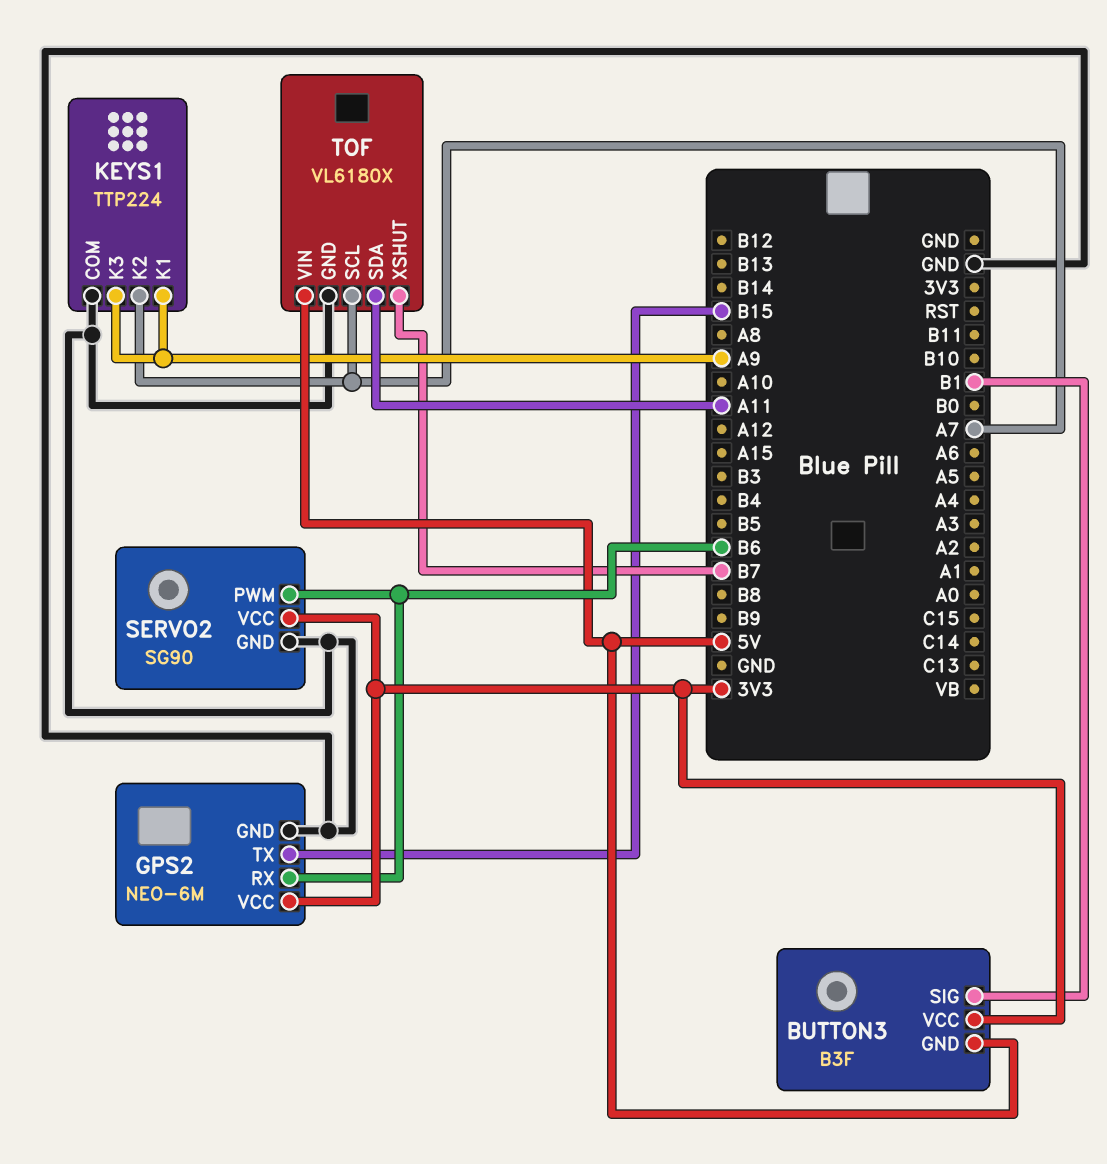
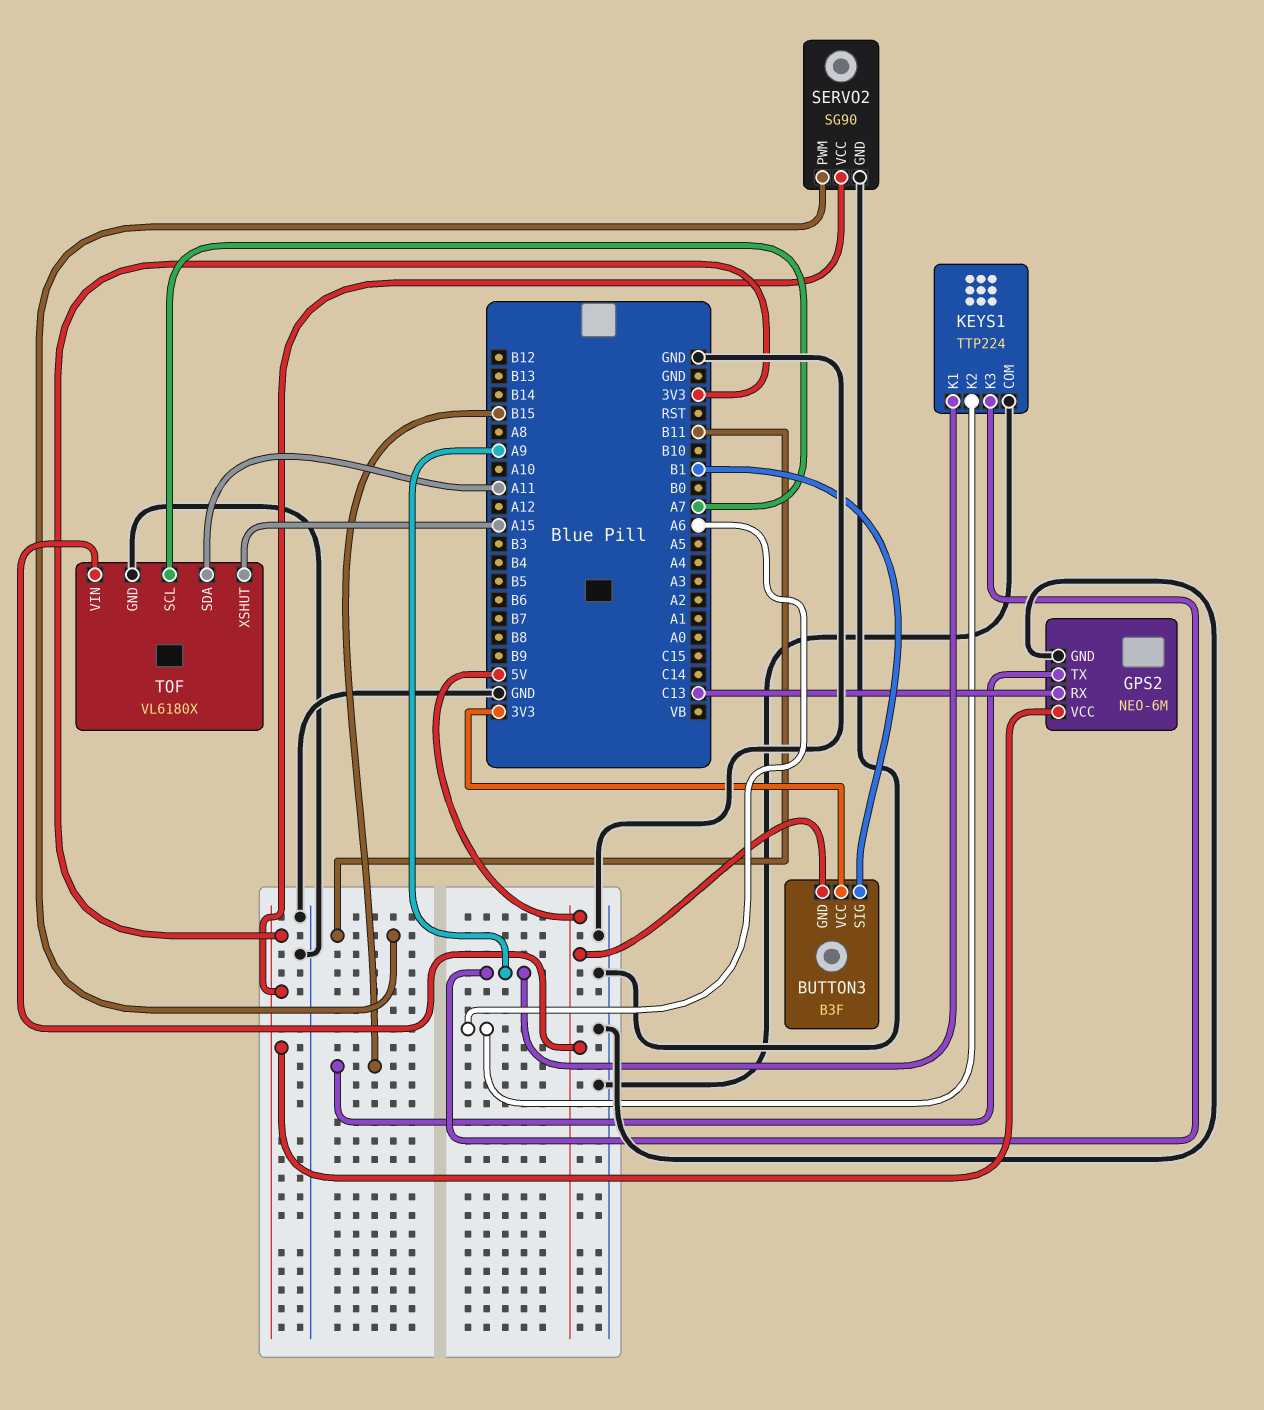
GPS2 pin RX: B6 -> C13
KEYS1 pin K2: A7 -> A6
SERVO2 pin PWM: B6 -> B11
TOF pin XSHUT: B7 -> A15

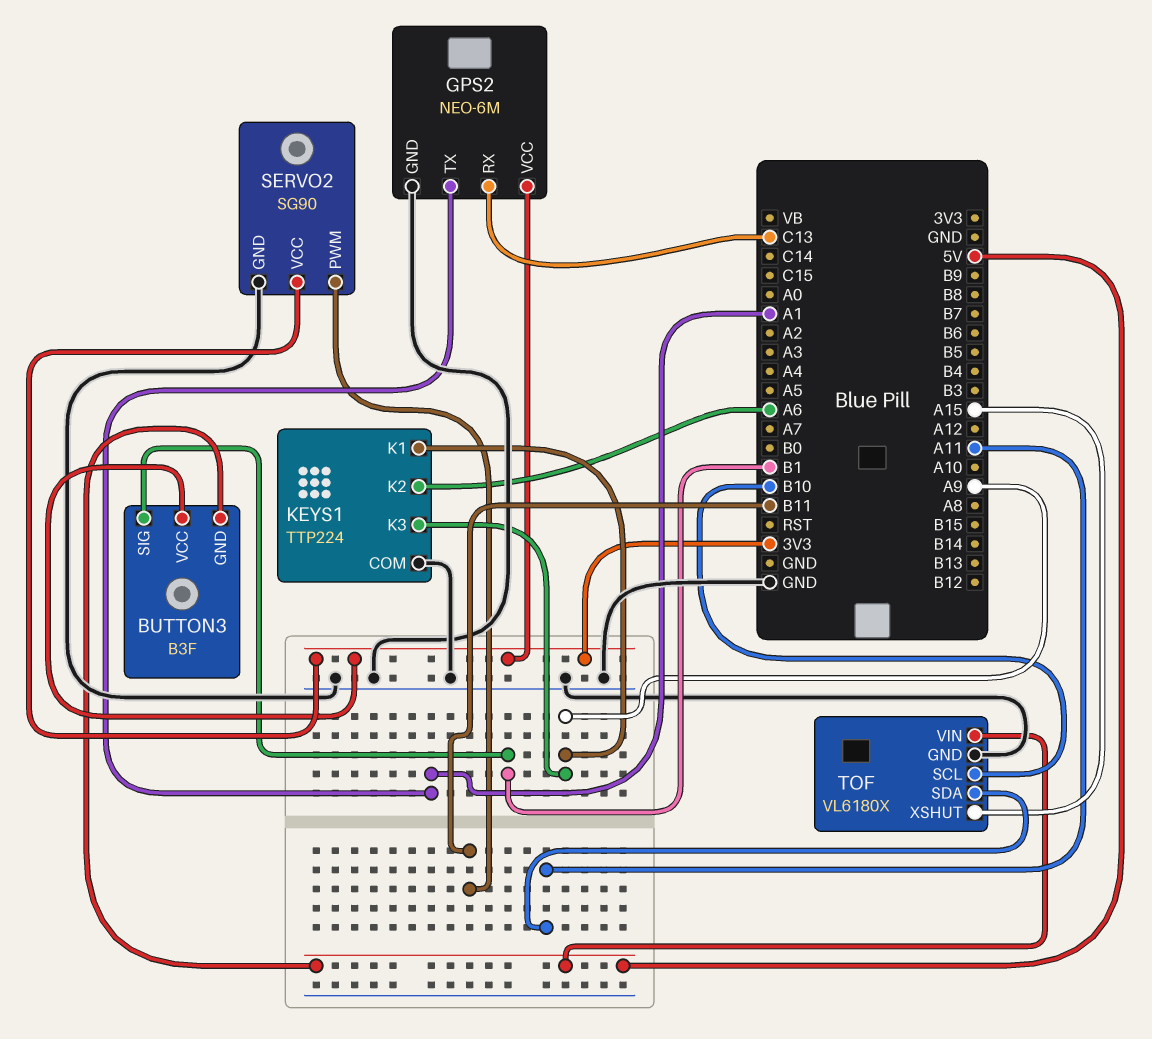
GPS2 pin TX: B15 -> A1
TOF pin SCL: A7 -> B10

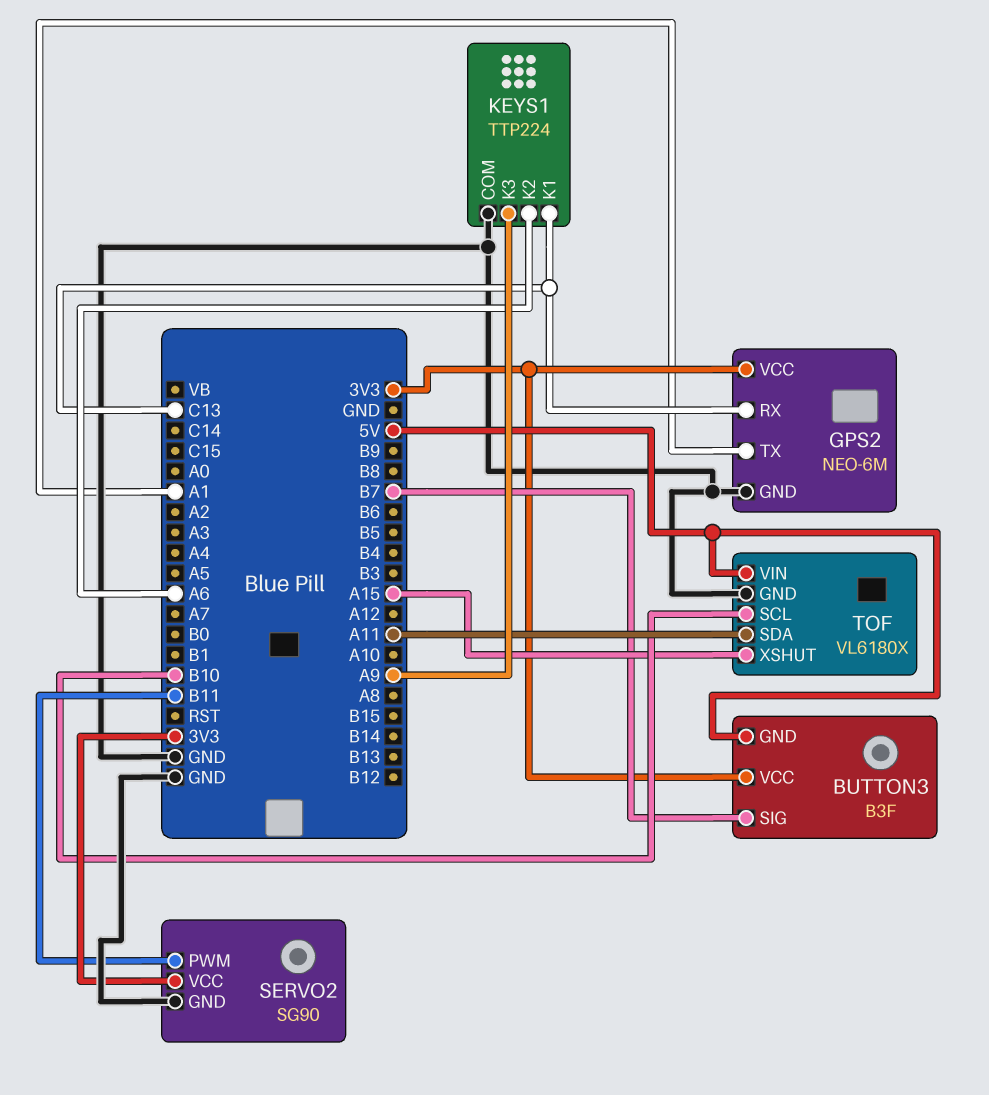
BUTTON3 pin SIG: B1 -> B7
KEYS1 pin K1: A9 -> C13

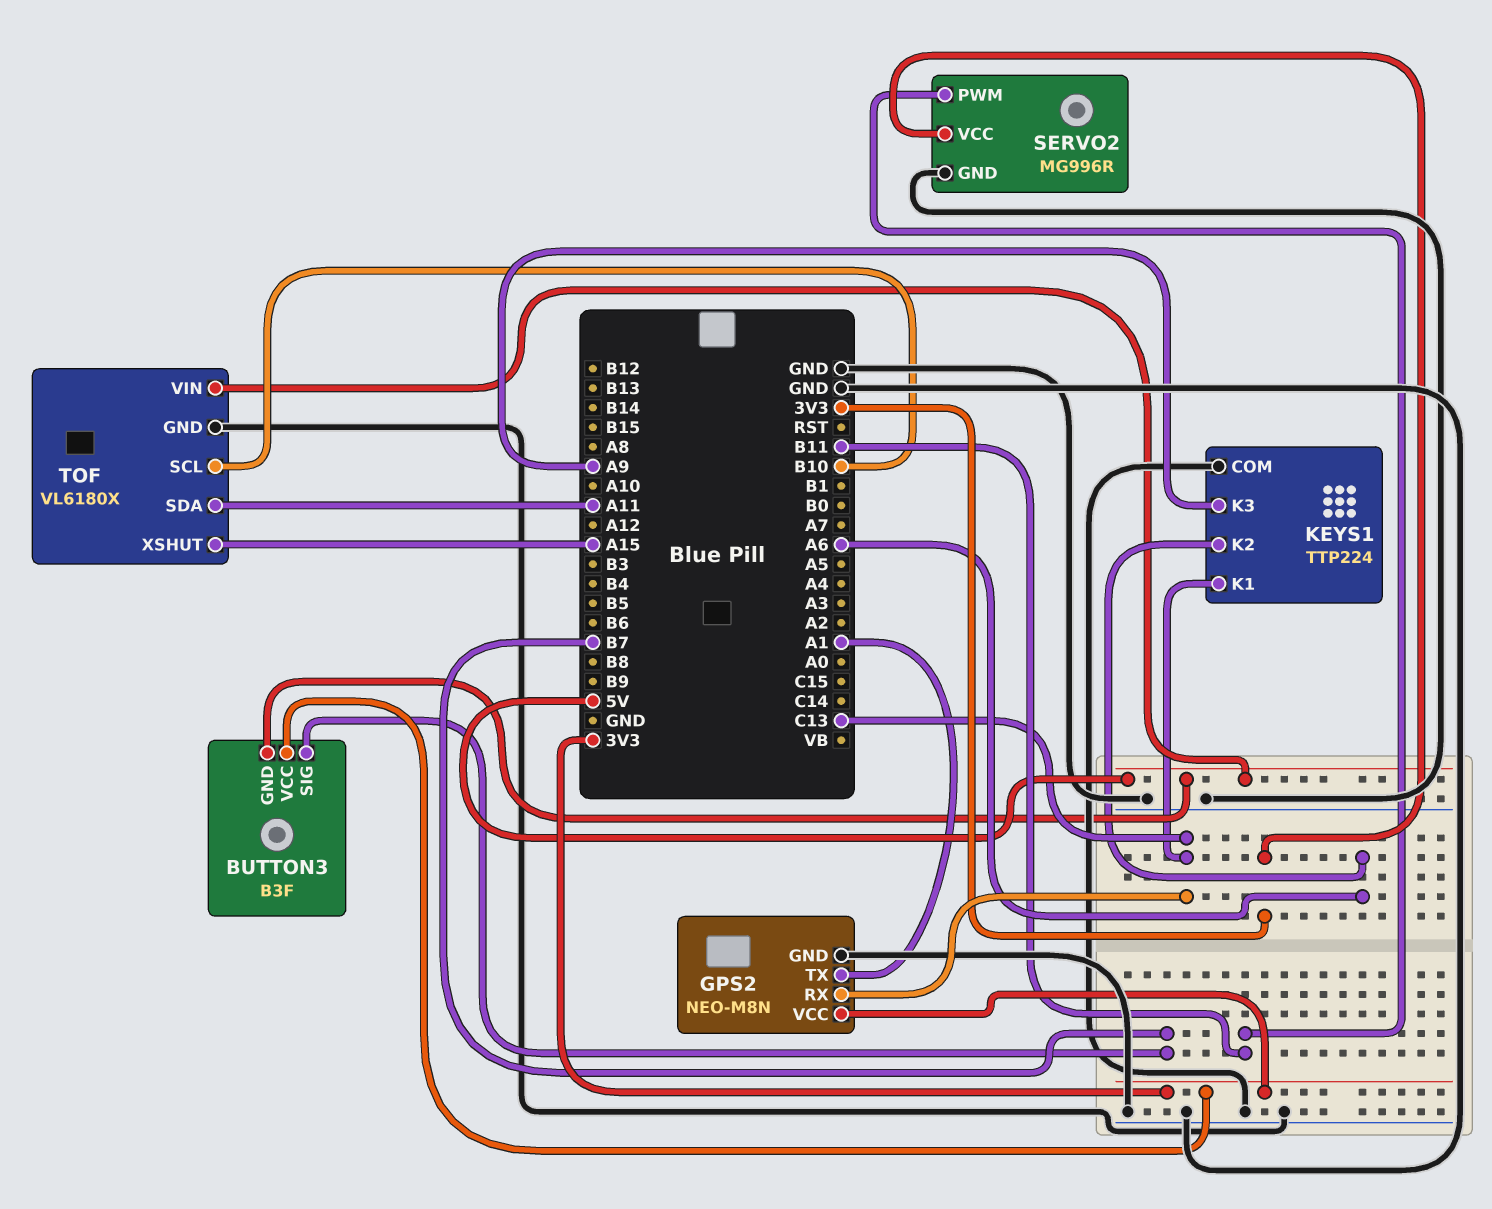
GPS2: NEO-6M -> NEO-M8N
SERVO2: SG90 -> MG996R

